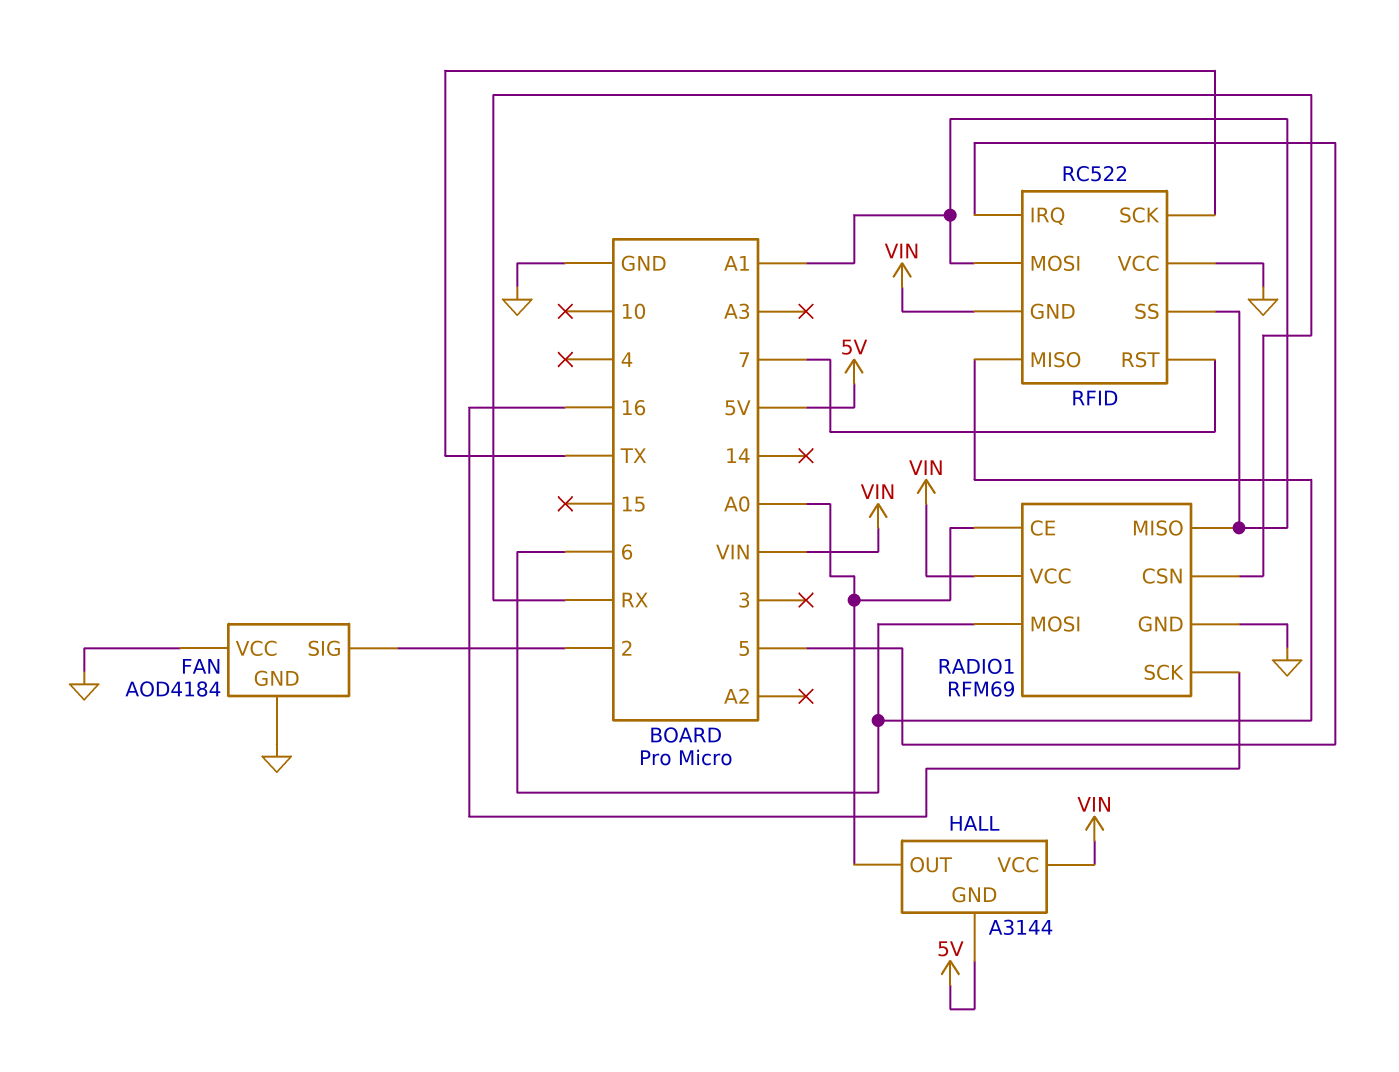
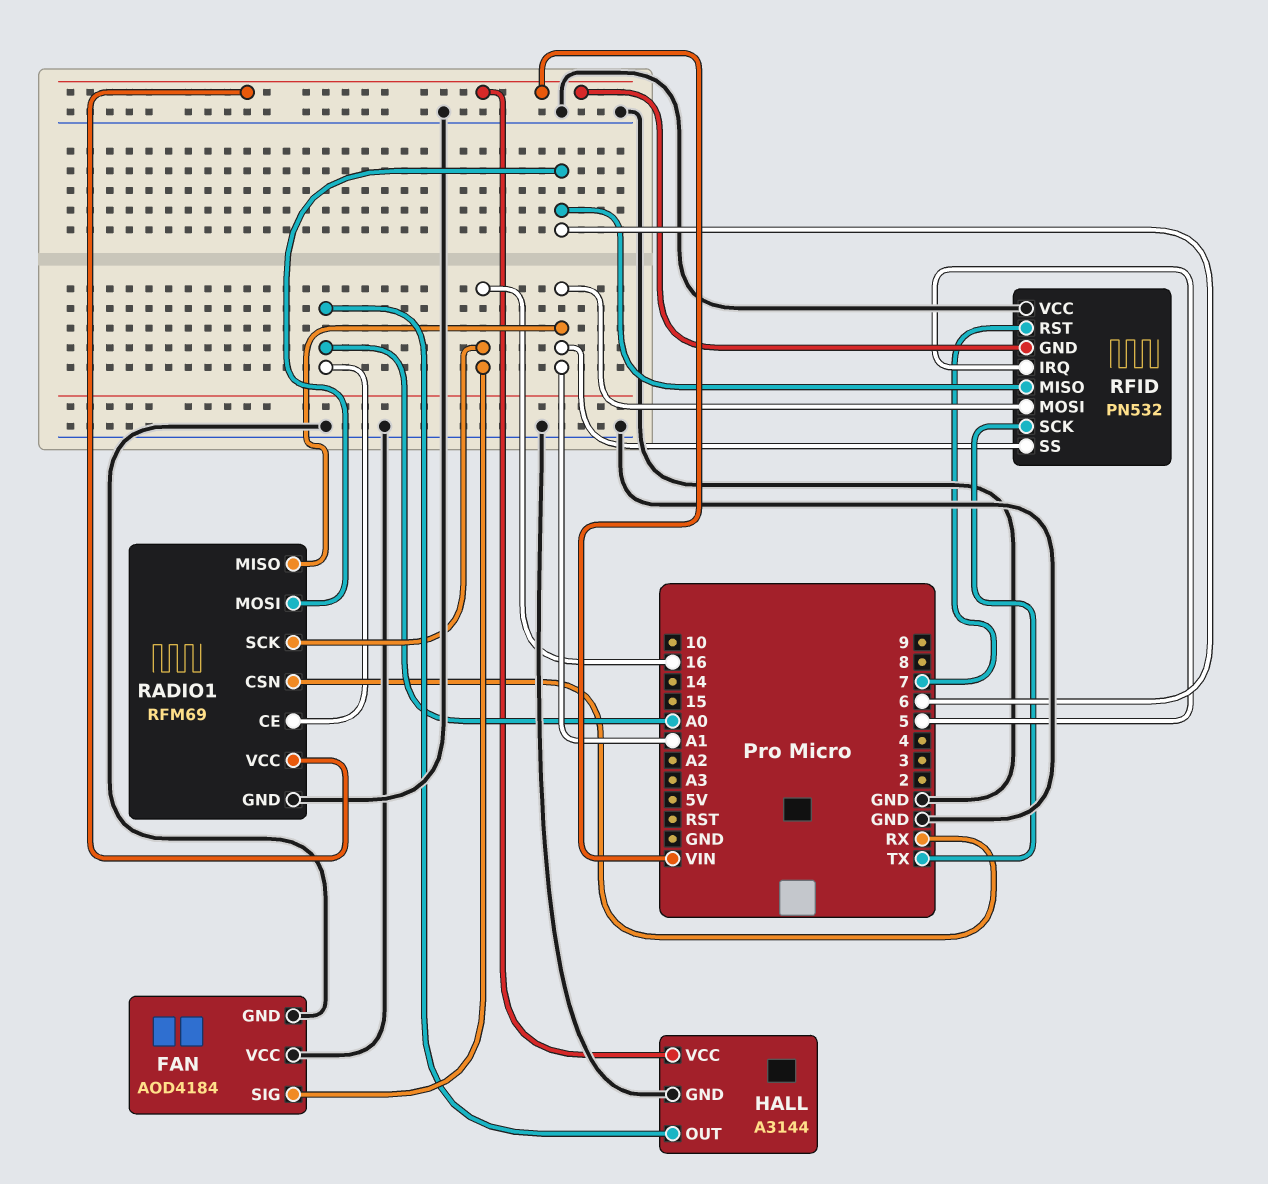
FAN pin SIG: 2 -> 16
HALL pin GND: 5V -> GND
RFID: RC522 -> PN532

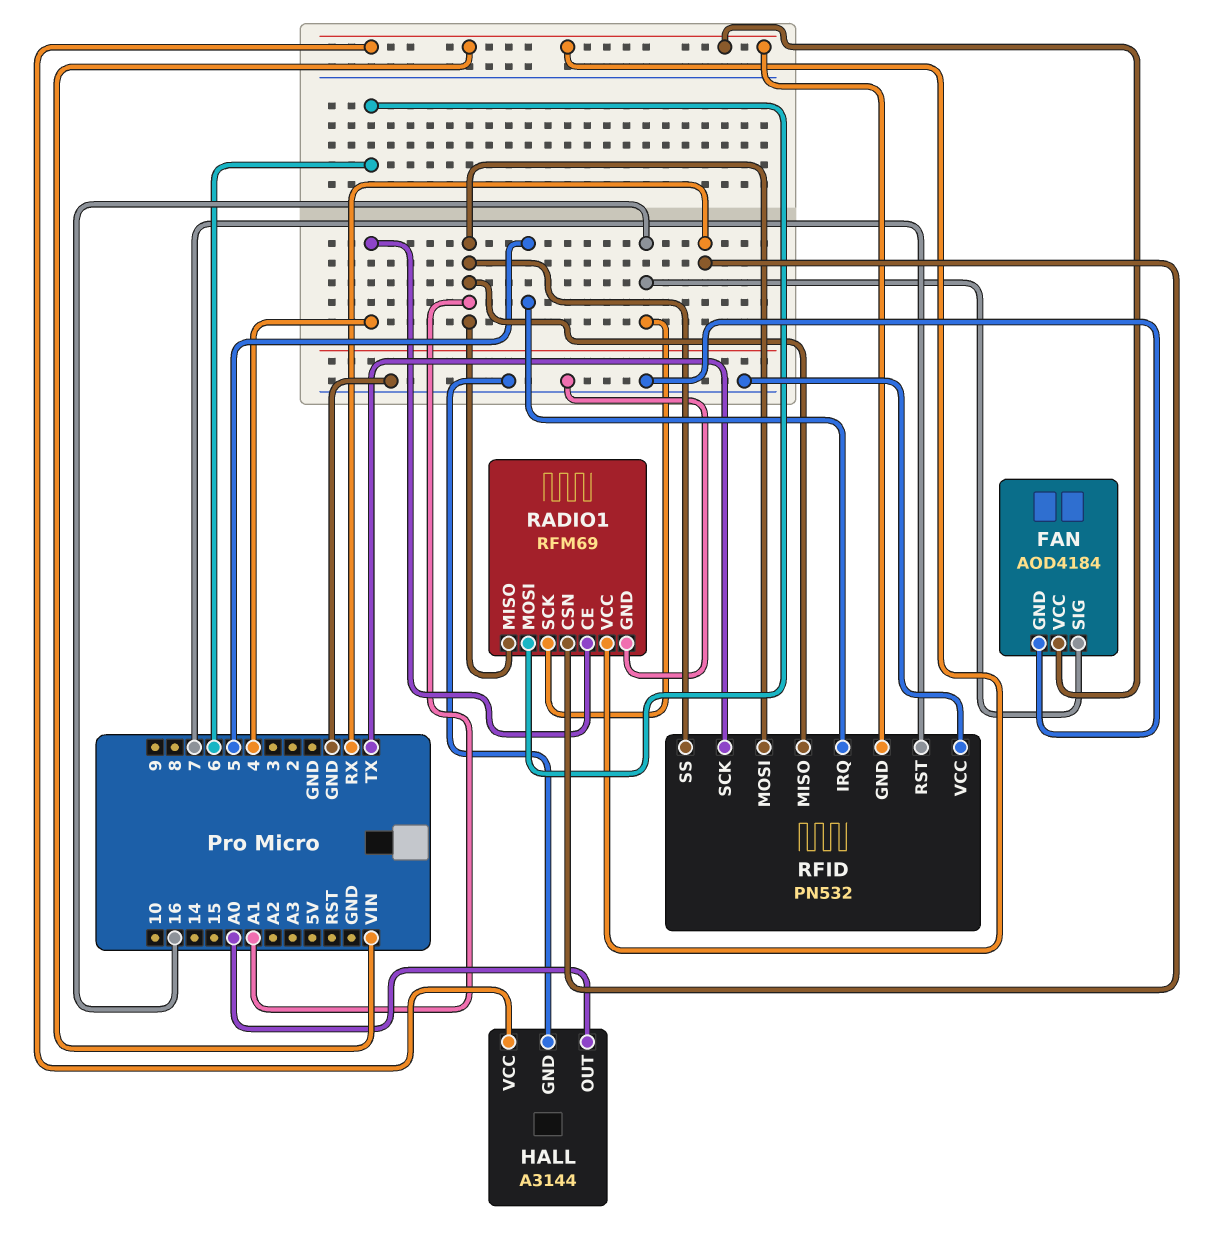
FAN pin VCC: GND -> VIN
RADIO1 pin CE: A0 -> 4
RFID pin MISO: 6 -> A1

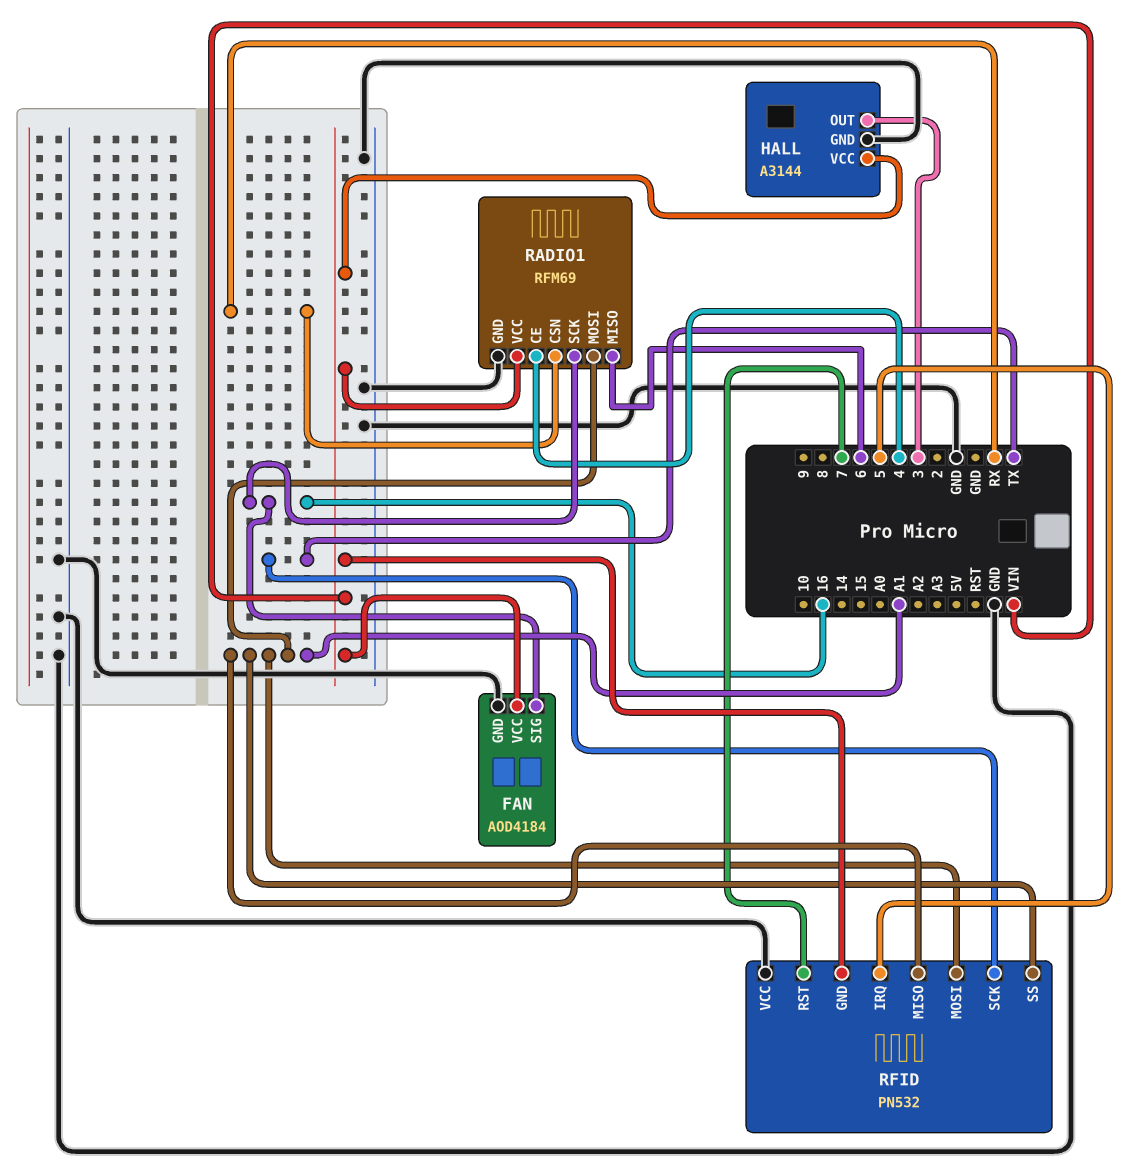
HALL pin OUT: A0 -> 3
RADIO1 pin MISO: A1 -> 6
RADIO1 pin MOSI: 6 -> A1

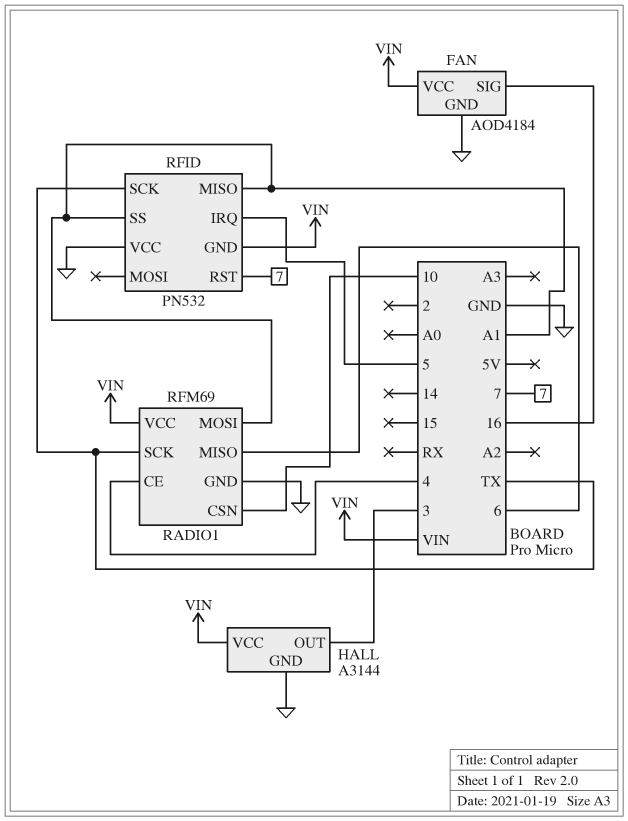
RADIO1 pin CSN: RX -> 10
RADIO1 pin SCK: 16 -> TX
RFID pin MOSI: A1 -> none

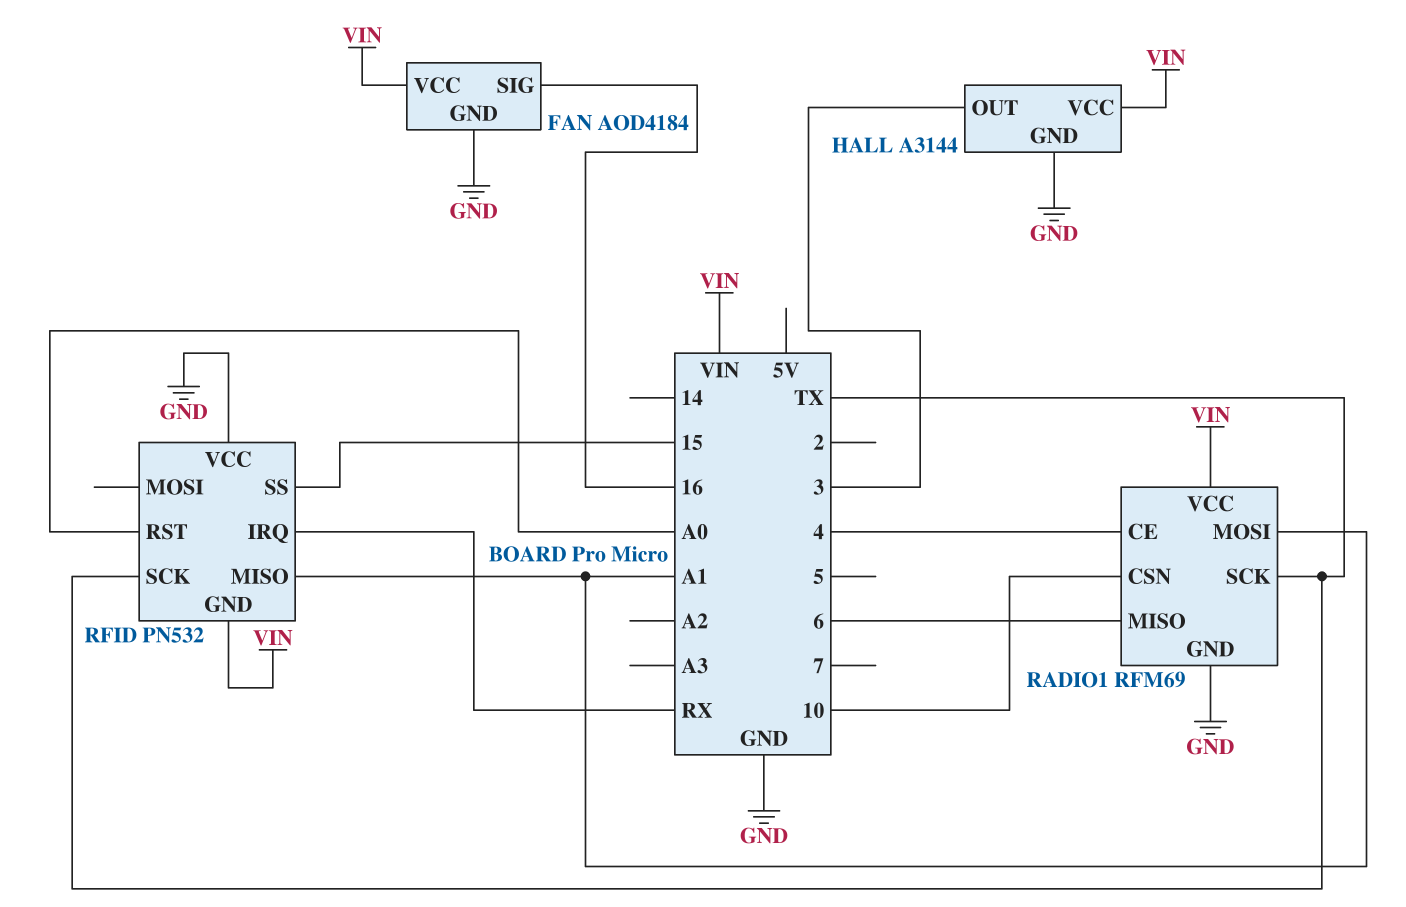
RFID pin IRQ: 5 -> RX
RFID pin RST: 7 -> A0
RFID pin SS: A1 -> 15

